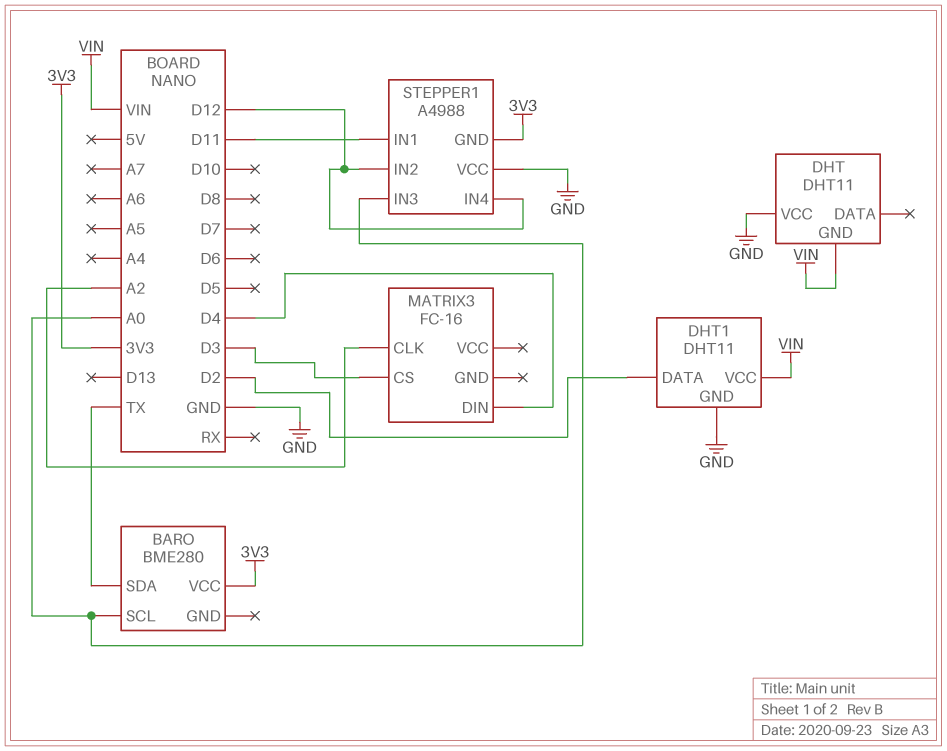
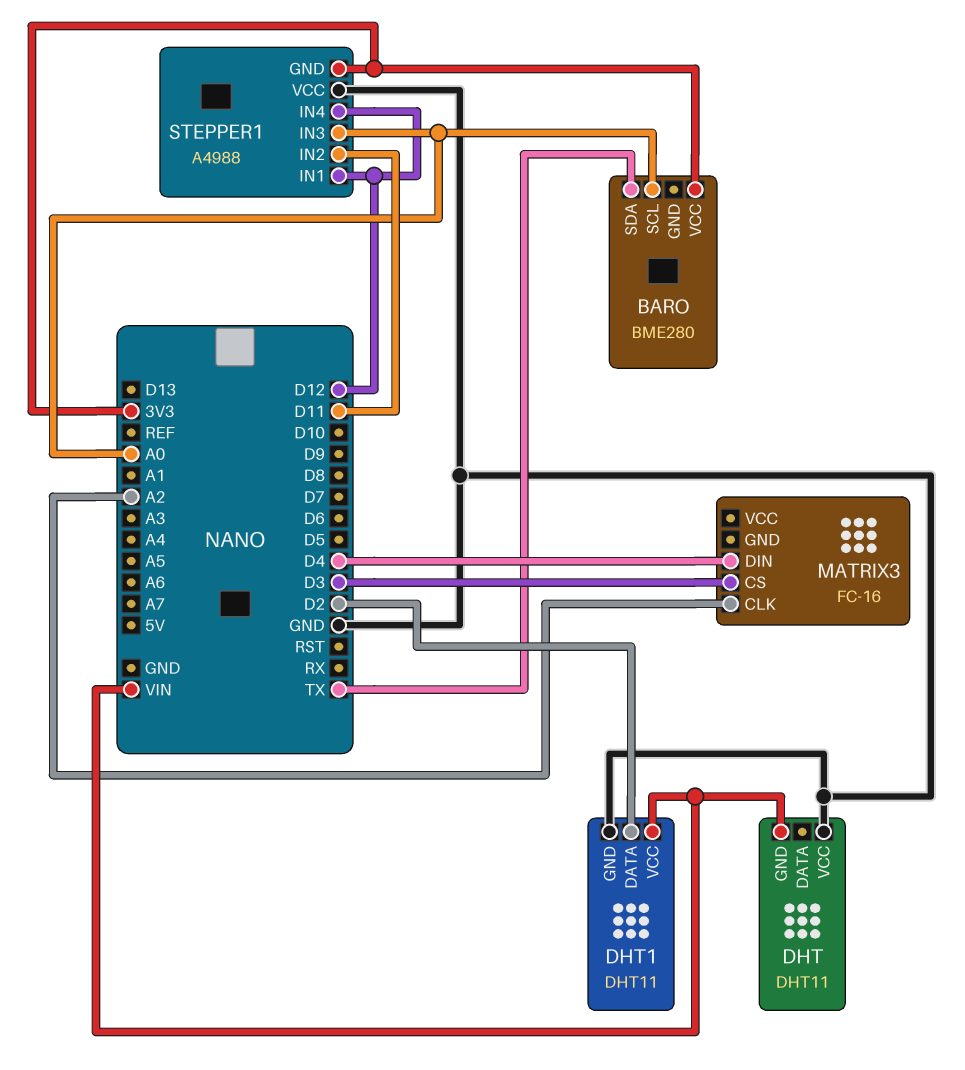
STEPPER1 pin IN1: D11 -> D12
STEPPER1 pin IN2: D12 -> D11

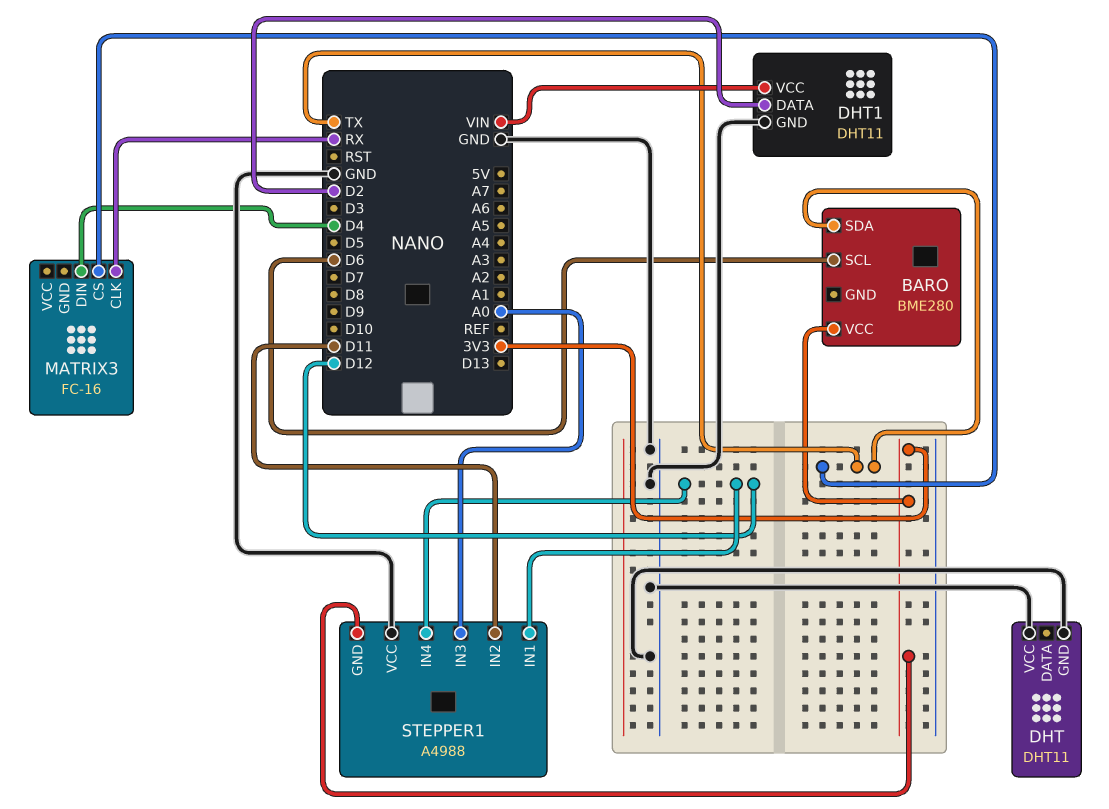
BARO pin SCL: A0 -> D6
DHT pin GND: VIN -> GND
MATRIX3 pin CLK: A2 -> RX
MATRIX3 pin CS: D3 -> TX

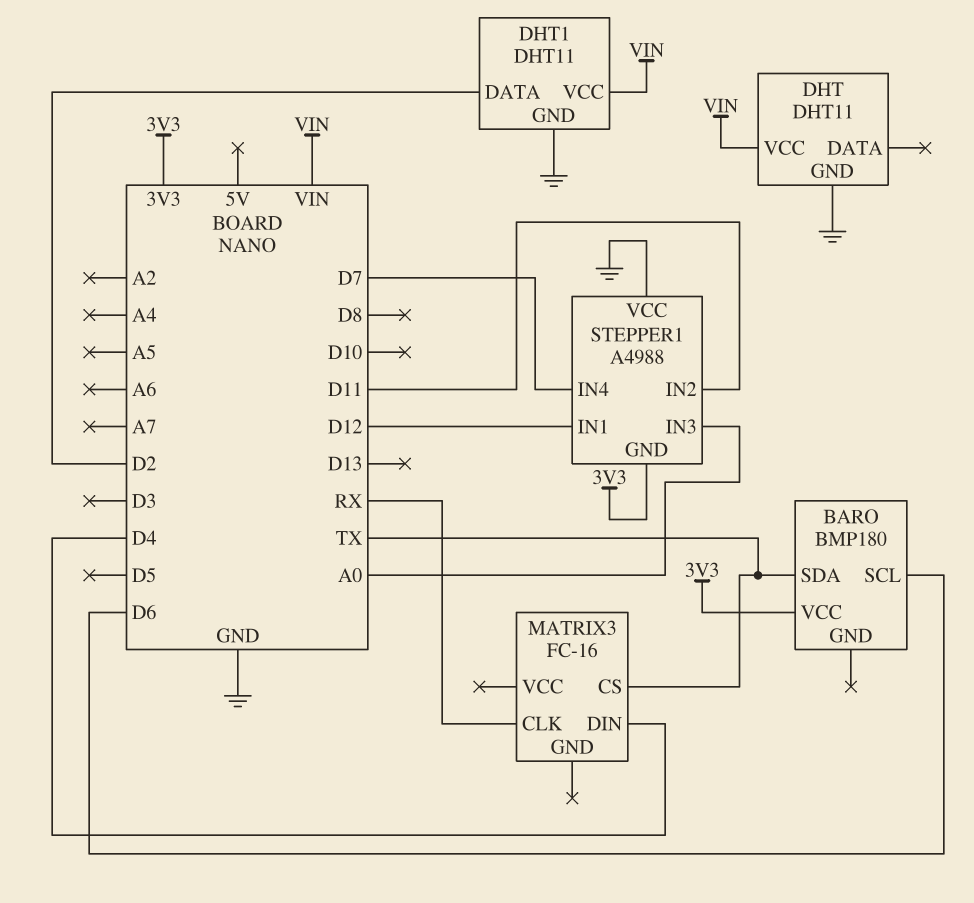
BARO: BME280 -> BMP180
DHT pin VCC: GND -> VIN
STEPPER1 pin IN4: D12 -> D7

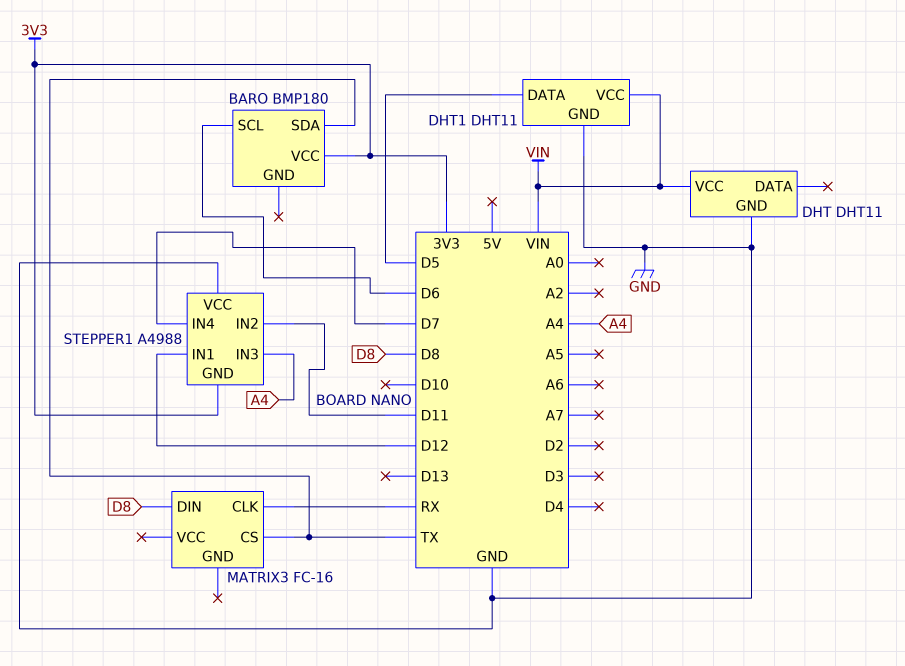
DHT1 pin DATA: D2 -> D5
MATRIX3 pin DIN: D4 -> D8
STEPPER1 pin IN3: A0 -> A4

